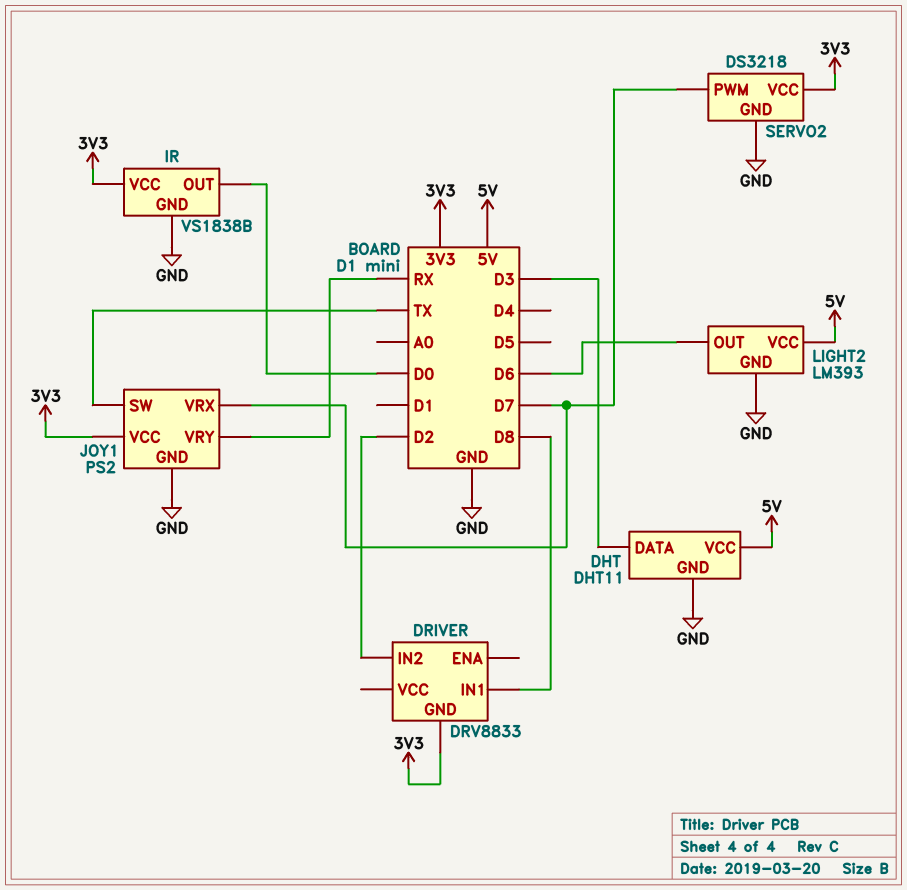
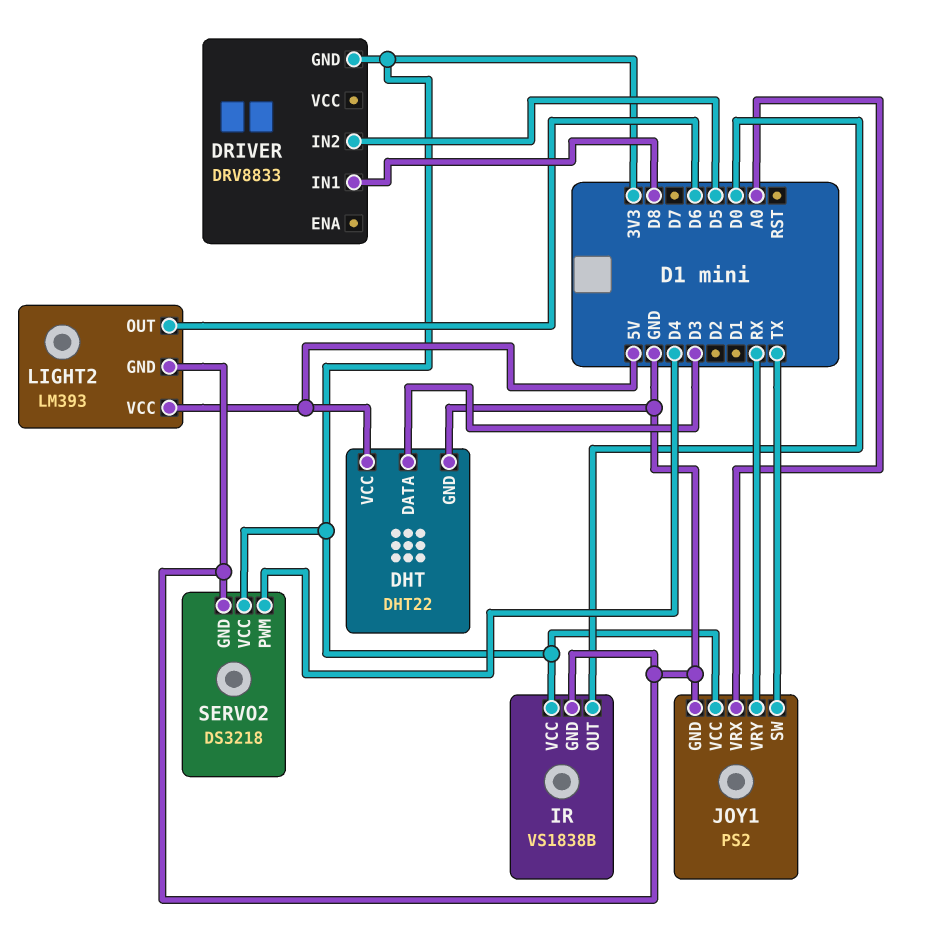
DHT: DHT11 -> DHT22
DRIVER pin IN2: D2 -> D5
JOY1 pin VRX: D7 -> A0
SERVO2 pin PWM: D7 -> D4

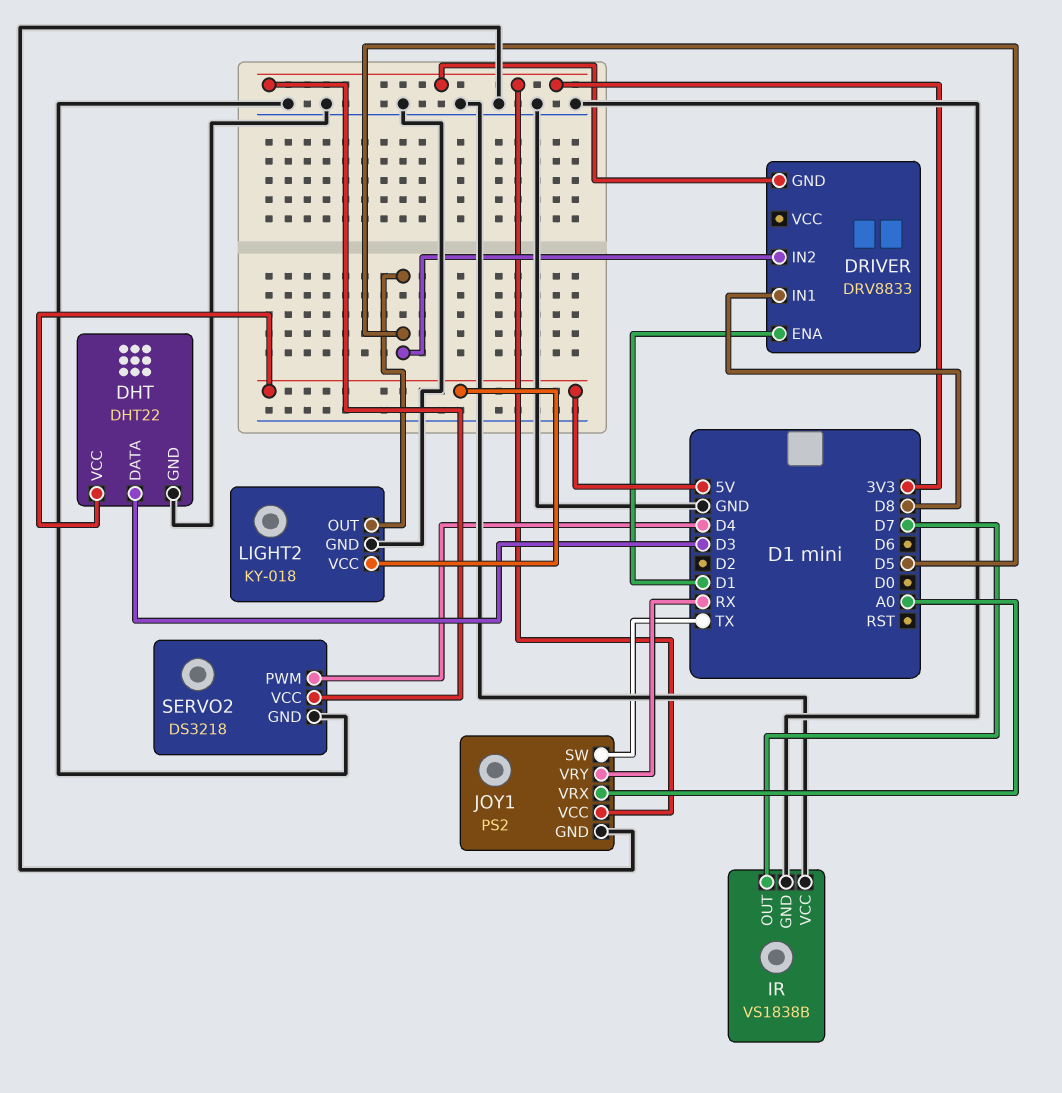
DRIVER pin ENA: none -> D1
IR pin OUT: D0 -> D7
IR pin VCC: 3V3 -> GND
LIGHT2: LM393 -> KY-018
LIGHT2 pin OUT: D6 -> D5

